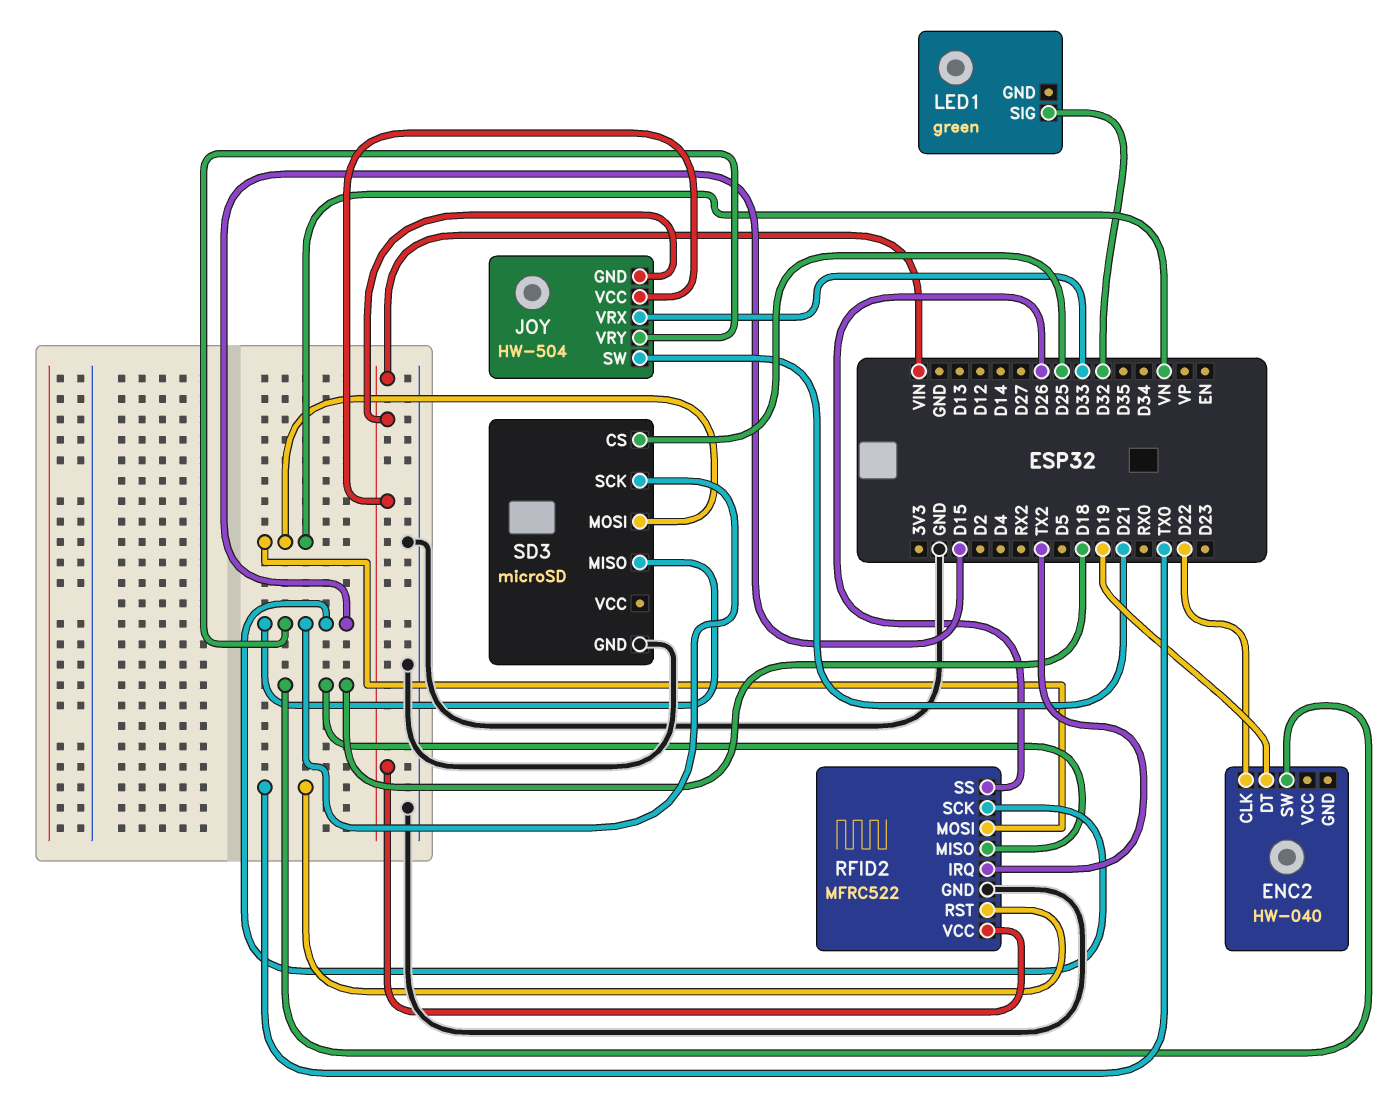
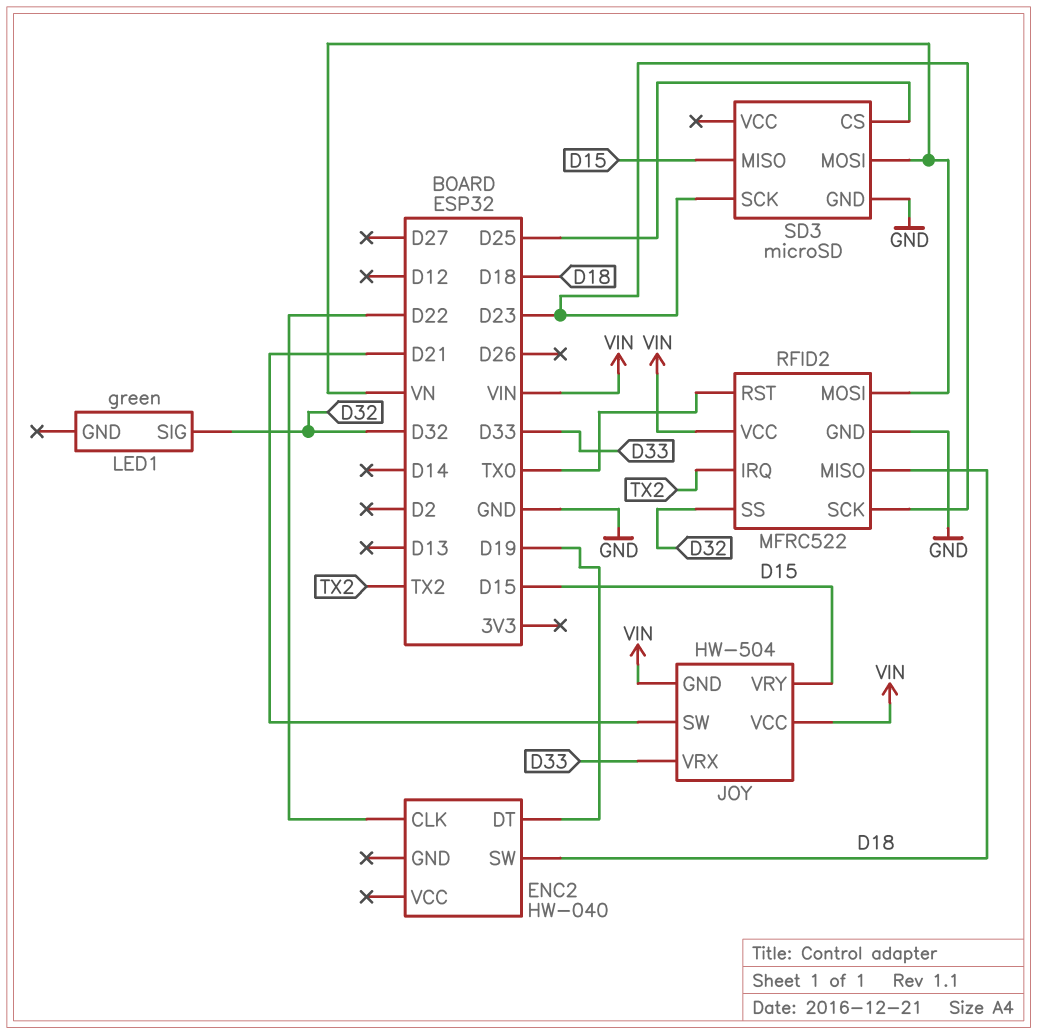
RFID2 pin SCK: D15 -> D23
RFID2 pin SS: D26 -> D32
SD3 pin SCK: D15 -> D23

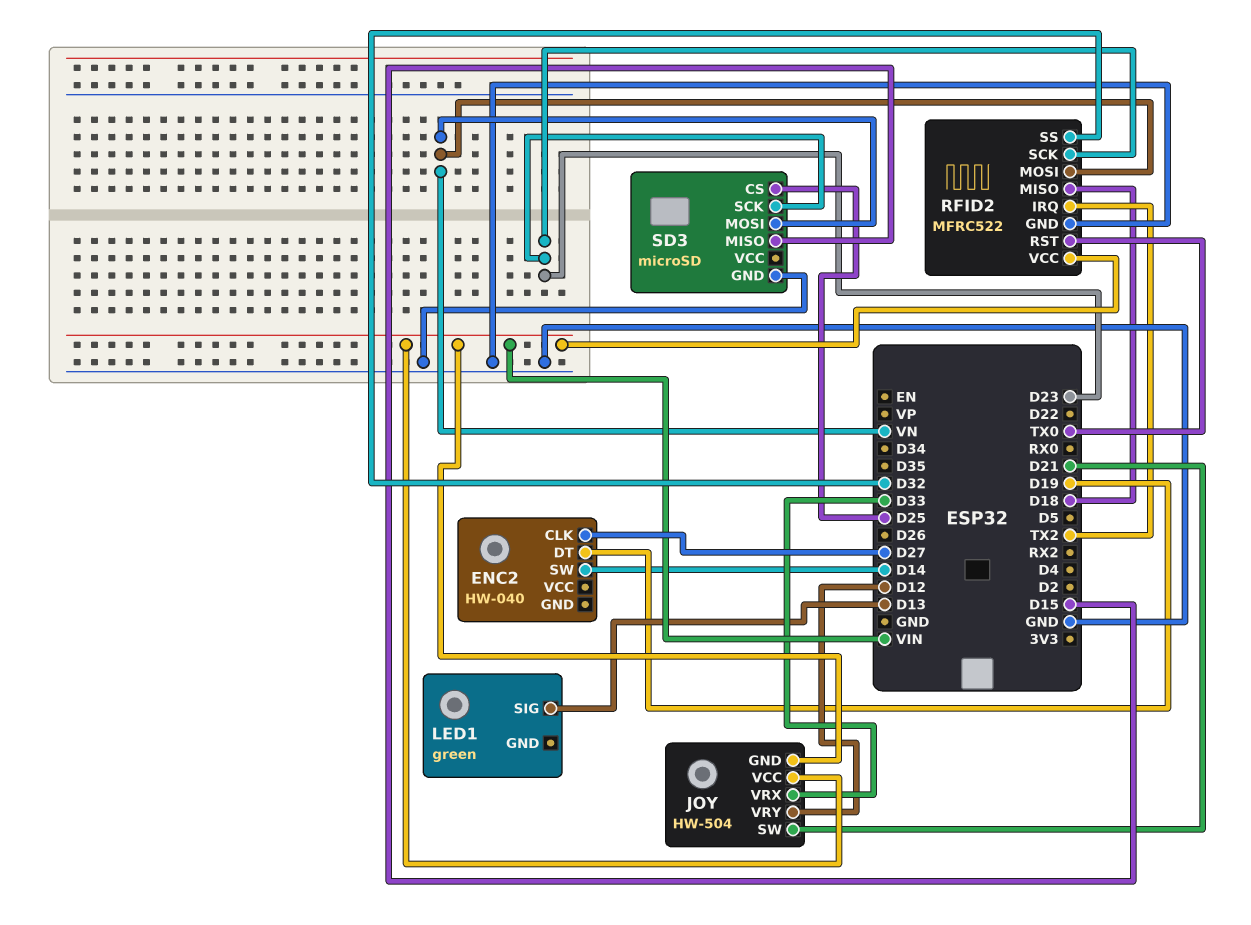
ENC2 pin CLK: D22 -> D27
ENC2 pin SW: D18 -> D14
JOY pin VRY: D15 -> D12
LED1 pin SIG: D32 -> D13

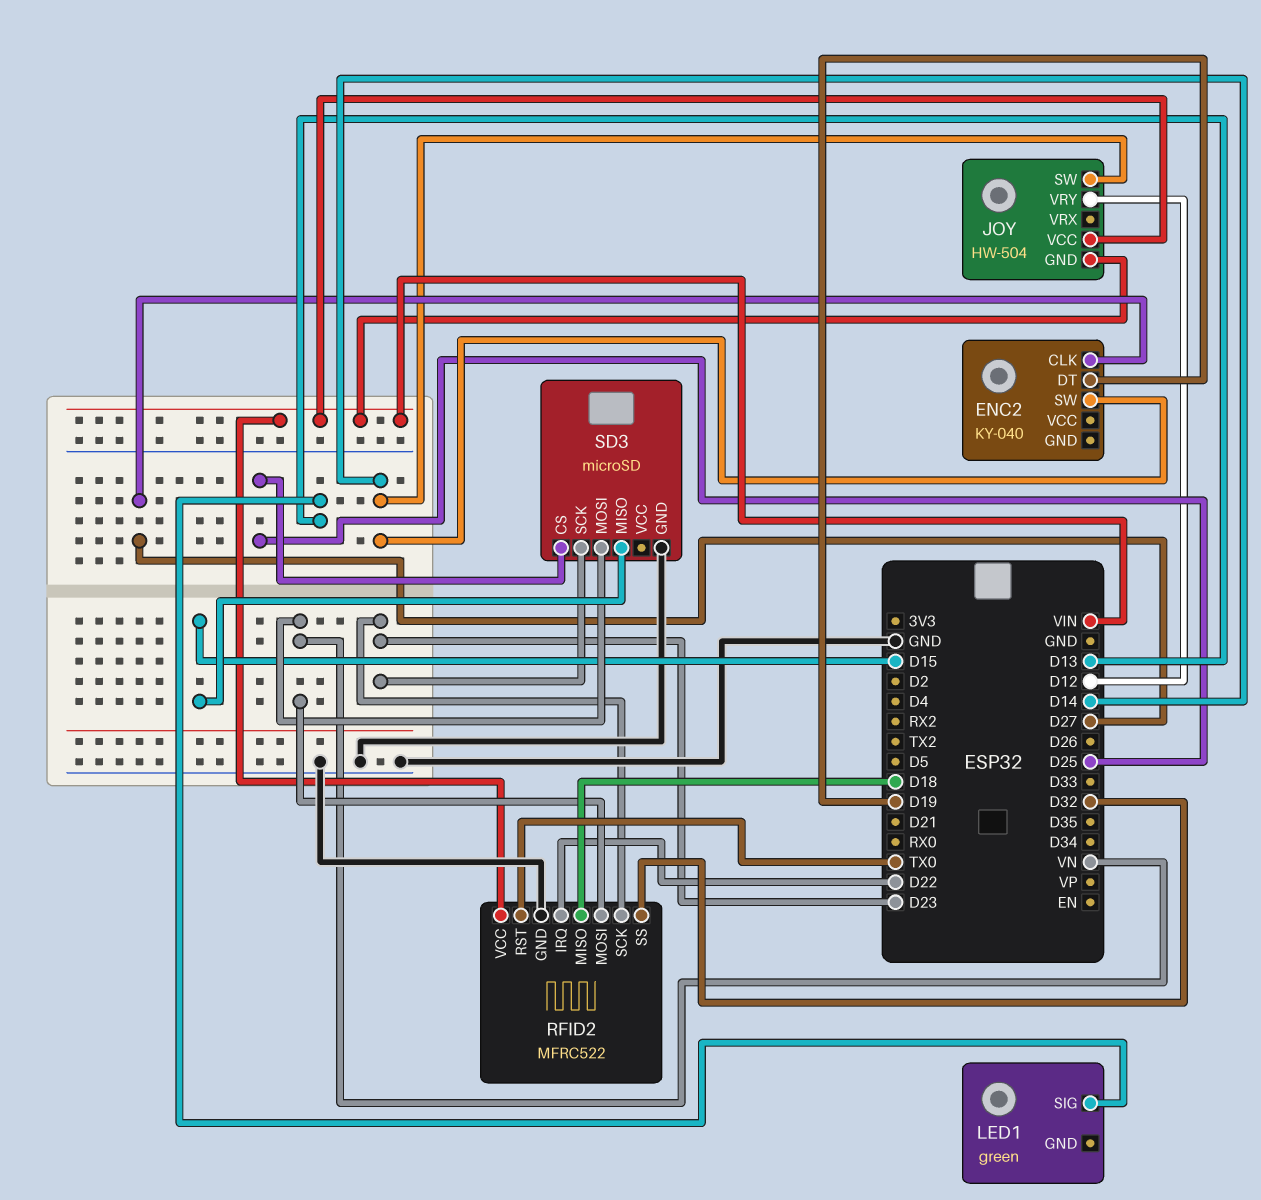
ENC2: HW-040 -> KY-040
JOY pin SW: D21 -> D14
JOY pin VRX: D33 -> none
RFID2 pin IRQ: TX2 -> D22

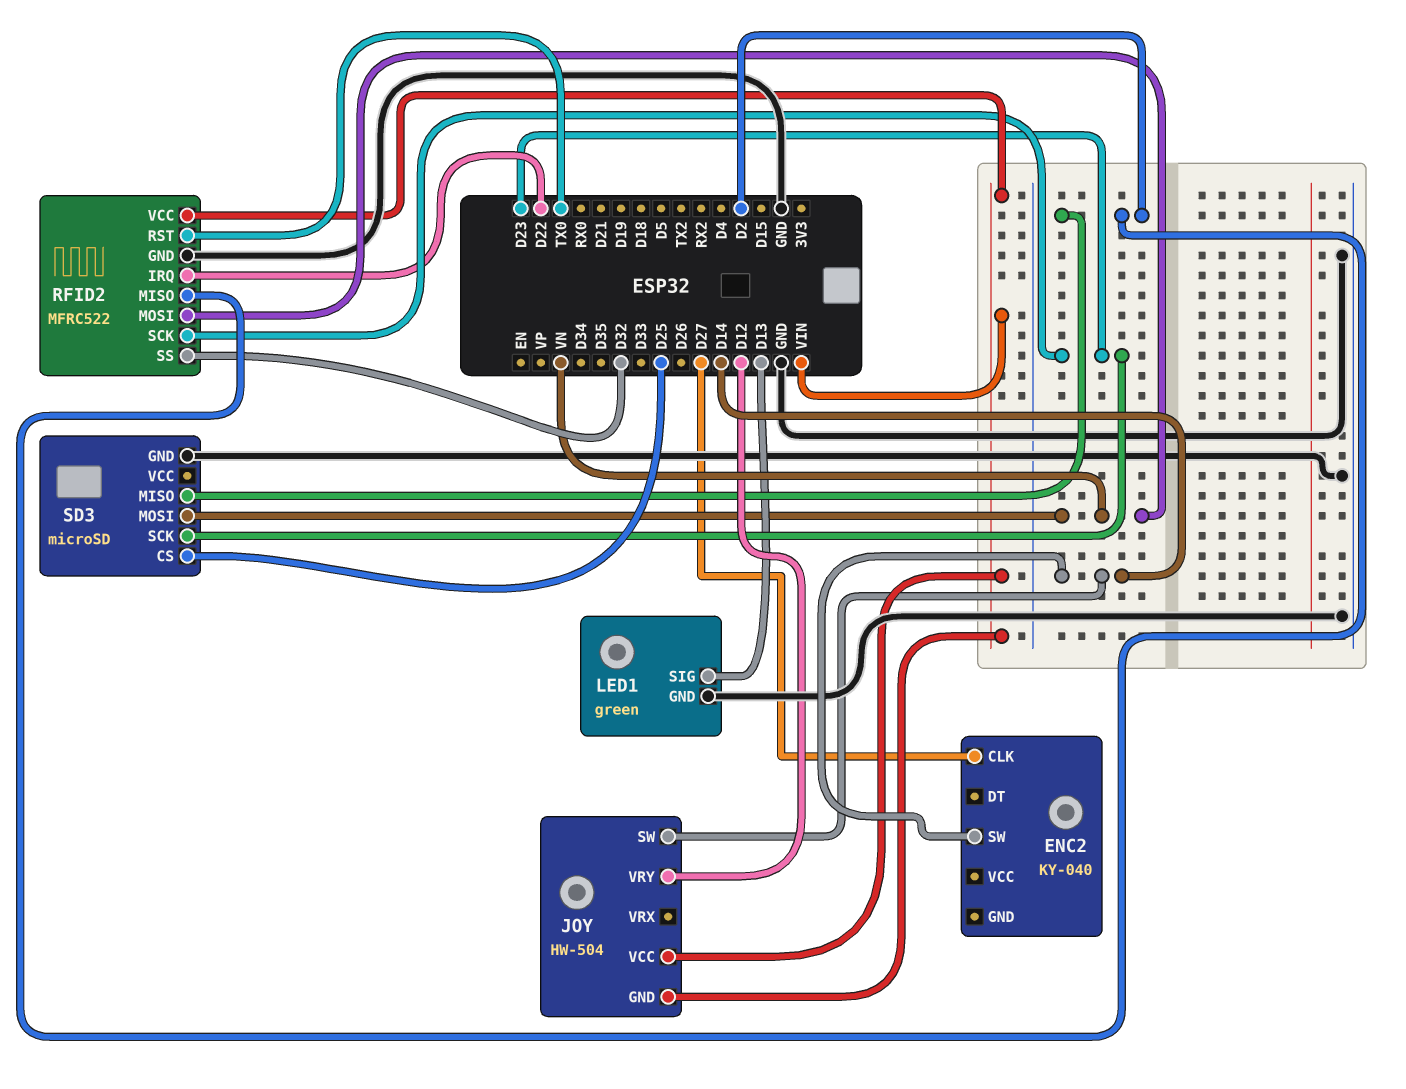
ENC2 pin DT: D19 -> none
LED1 pin GND: none -> GND
RFID2 pin MISO: D18 -> D2
SD3 pin MISO: D15 -> D2

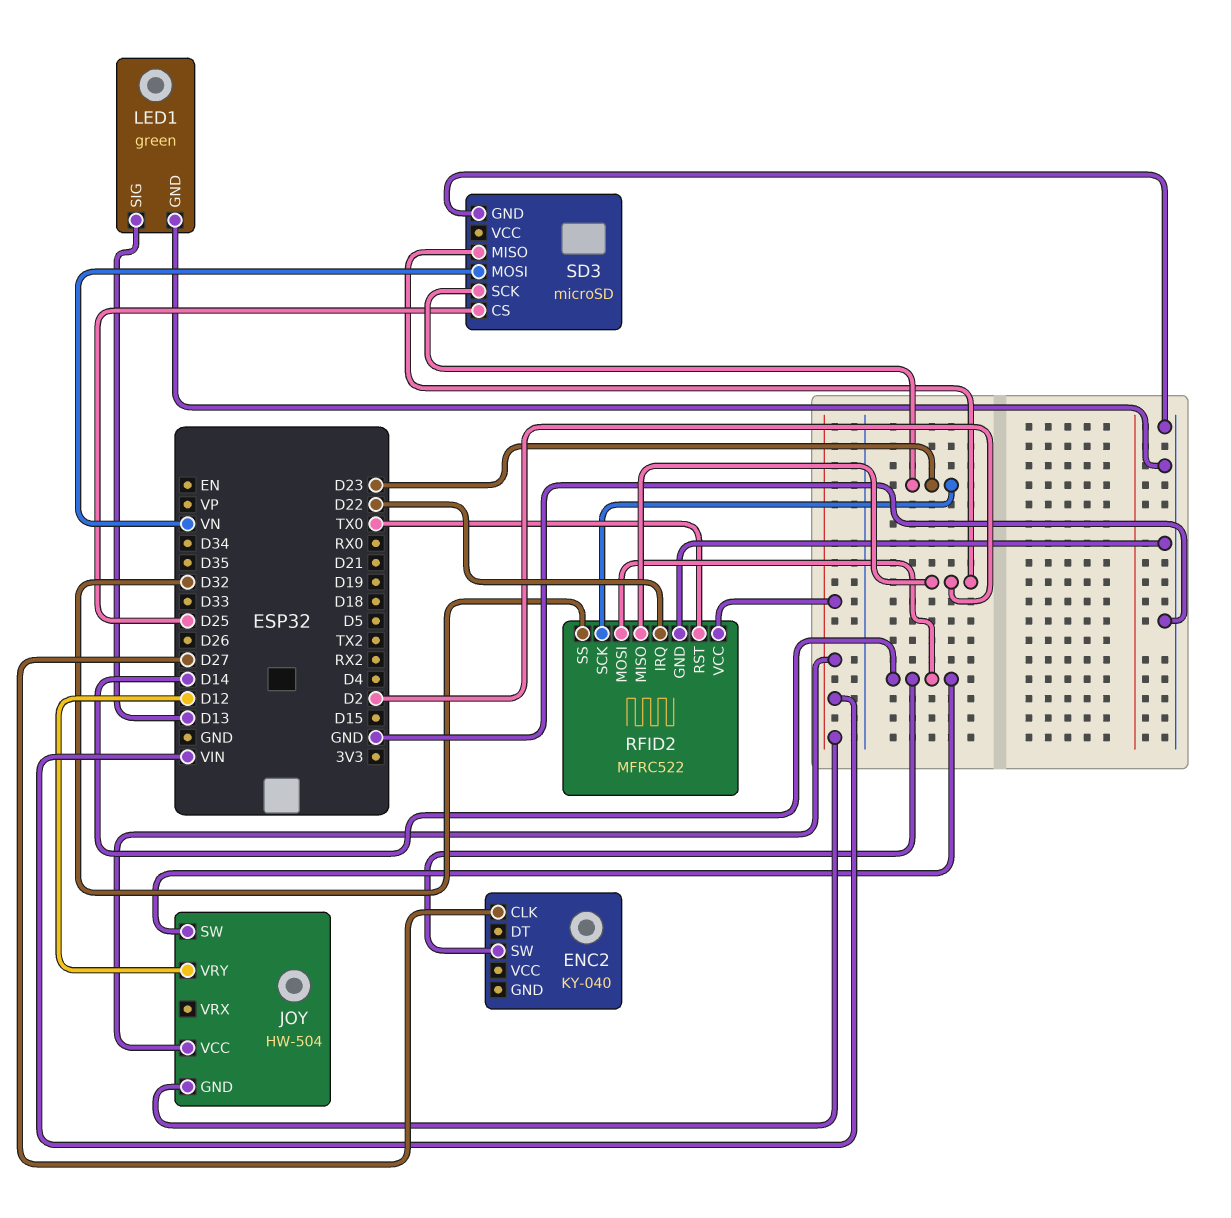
RFID2 pin MOSI: VN -> D14

